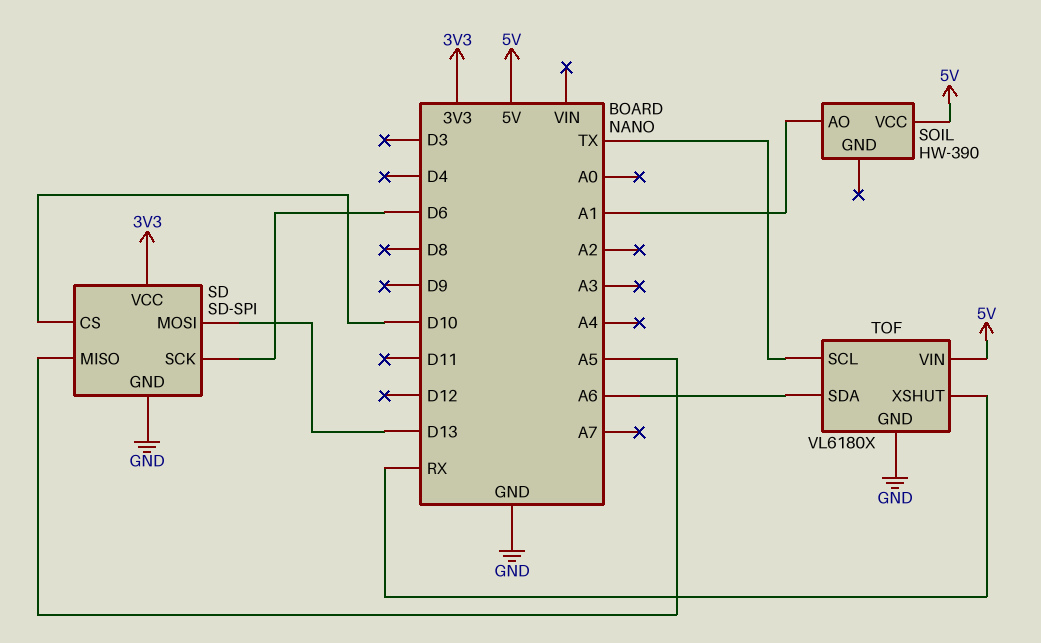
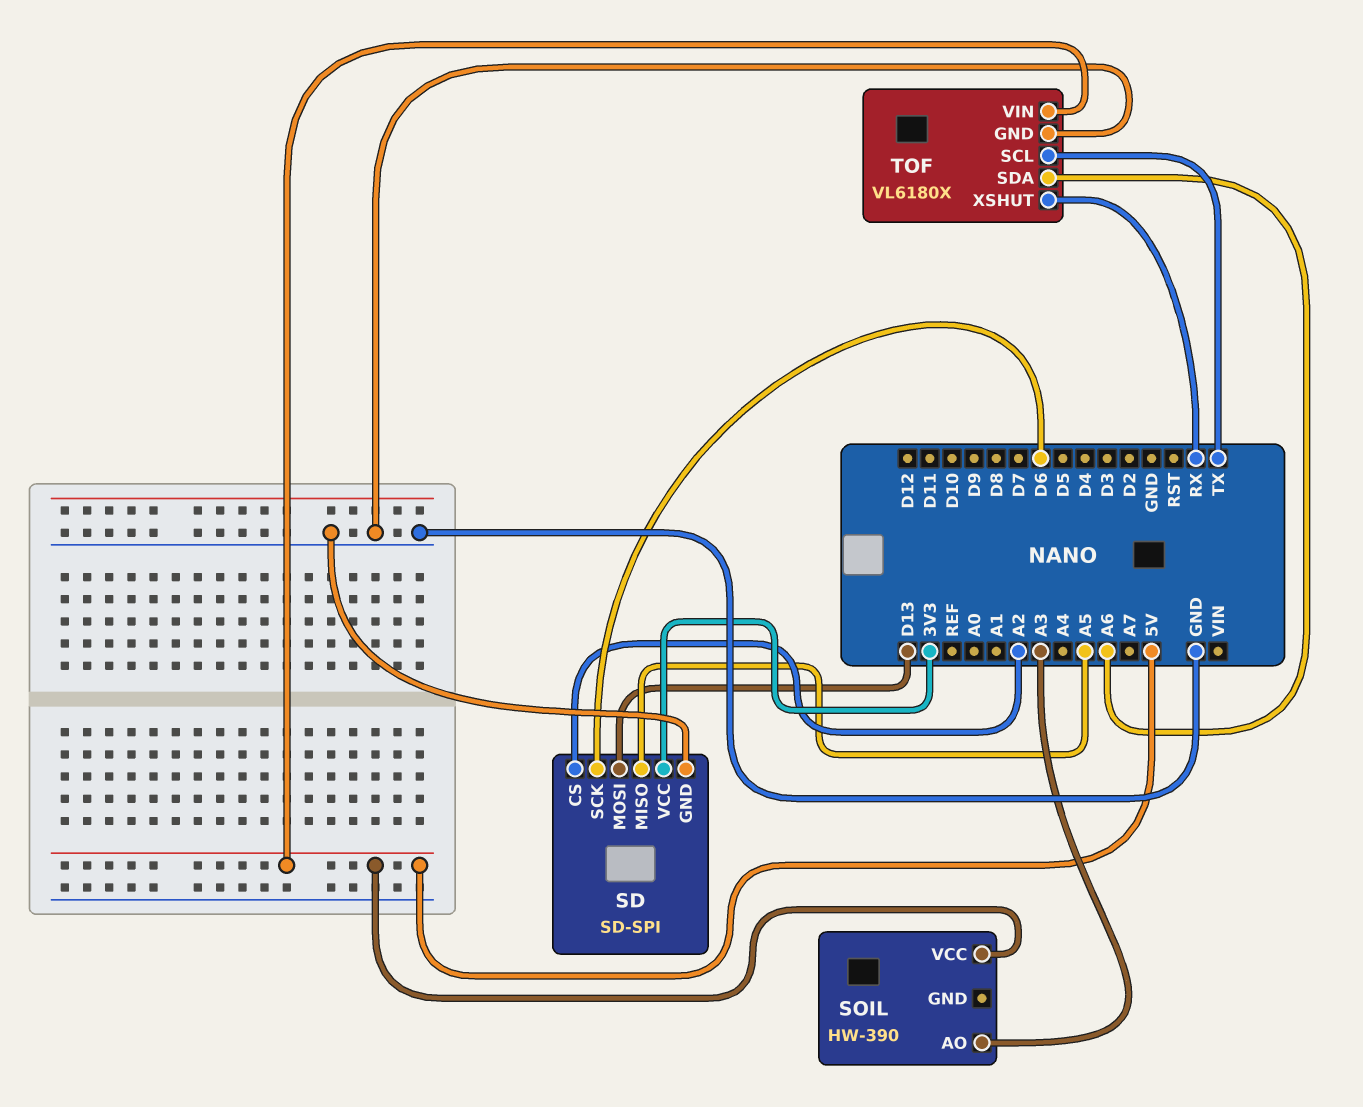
SD pin CS: D10 -> A2
SOIL pin AO: A1 -> A3

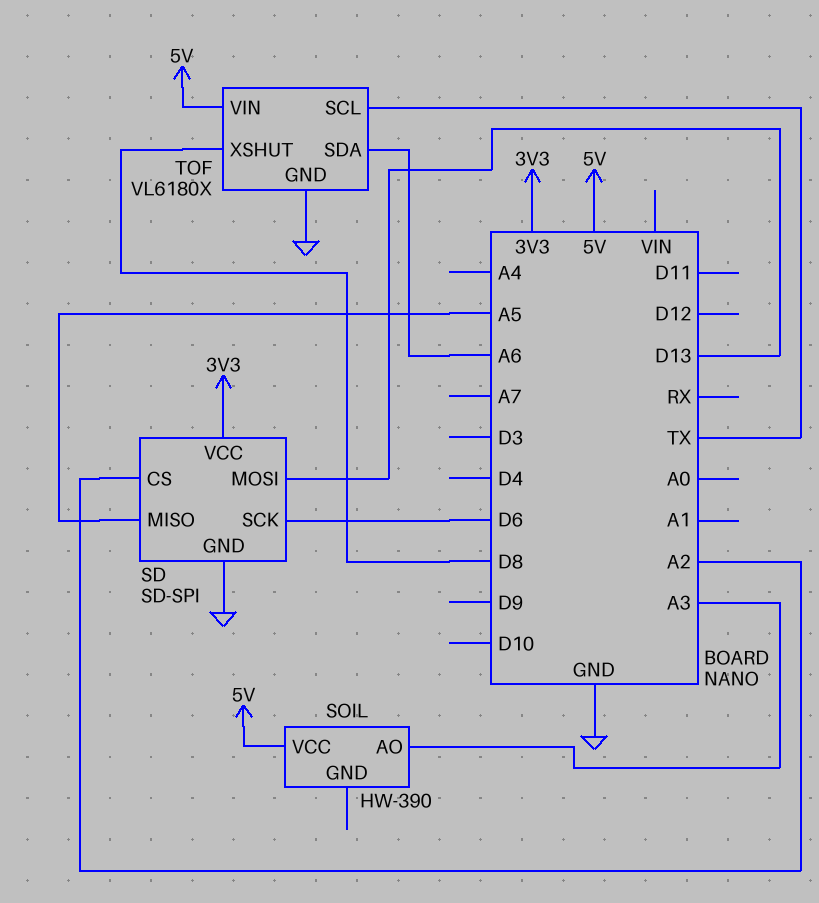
TOF pin XSHUT: RX -> D8

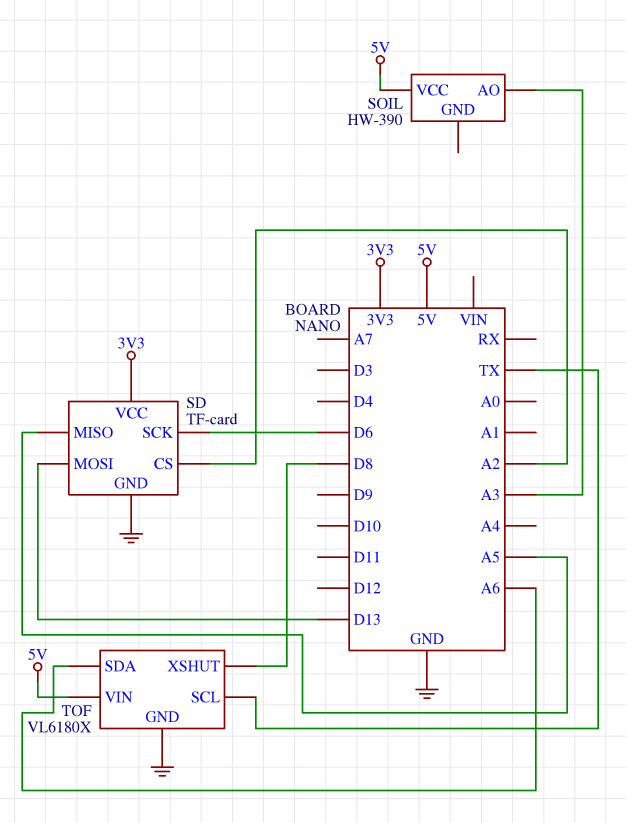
SD: SD-SPI -> TF-card

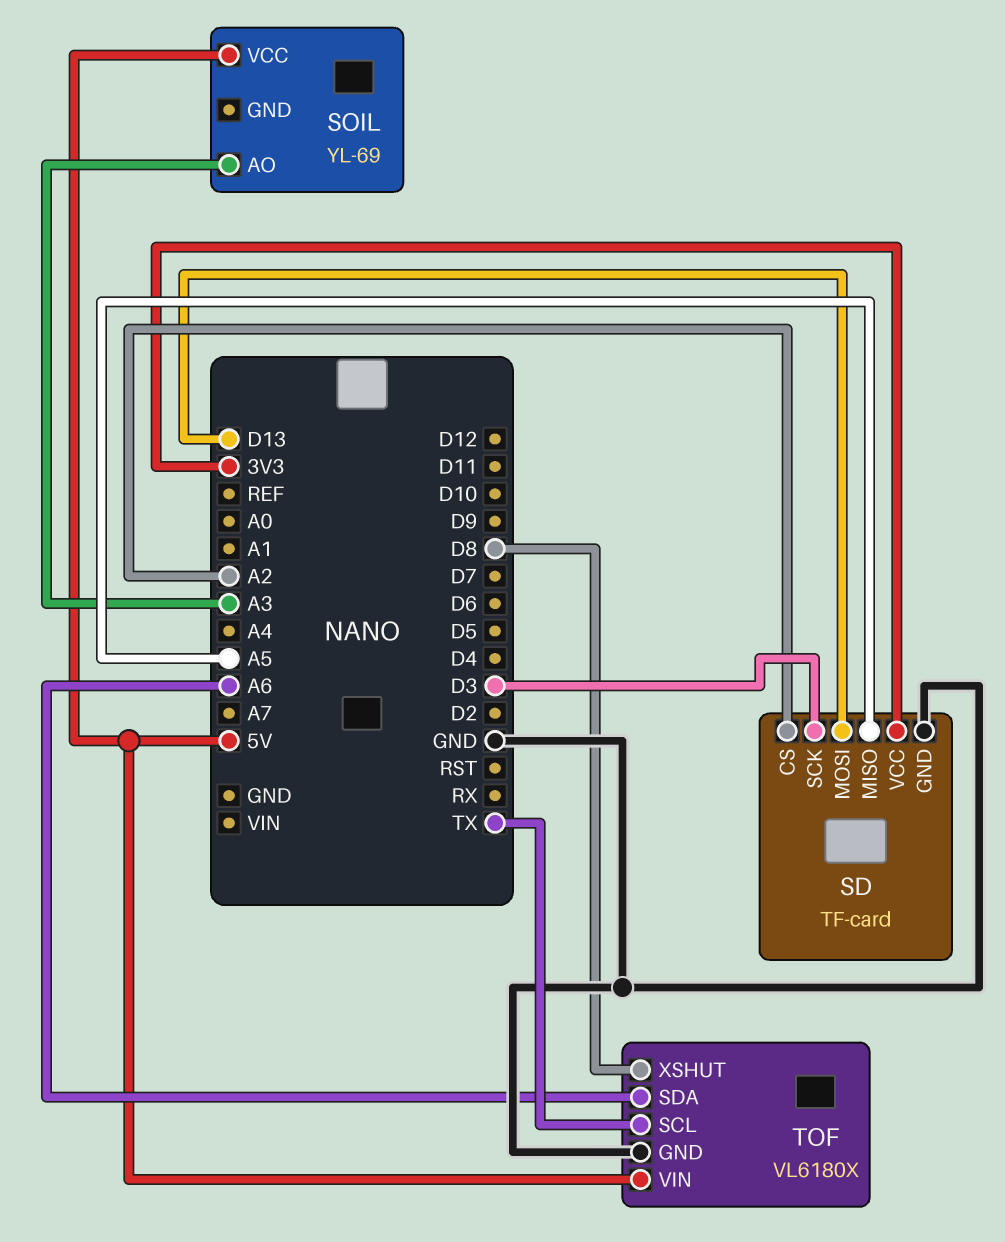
SD pin SCK: D6 -> D3
SOIL: HW-390 -> YL-69

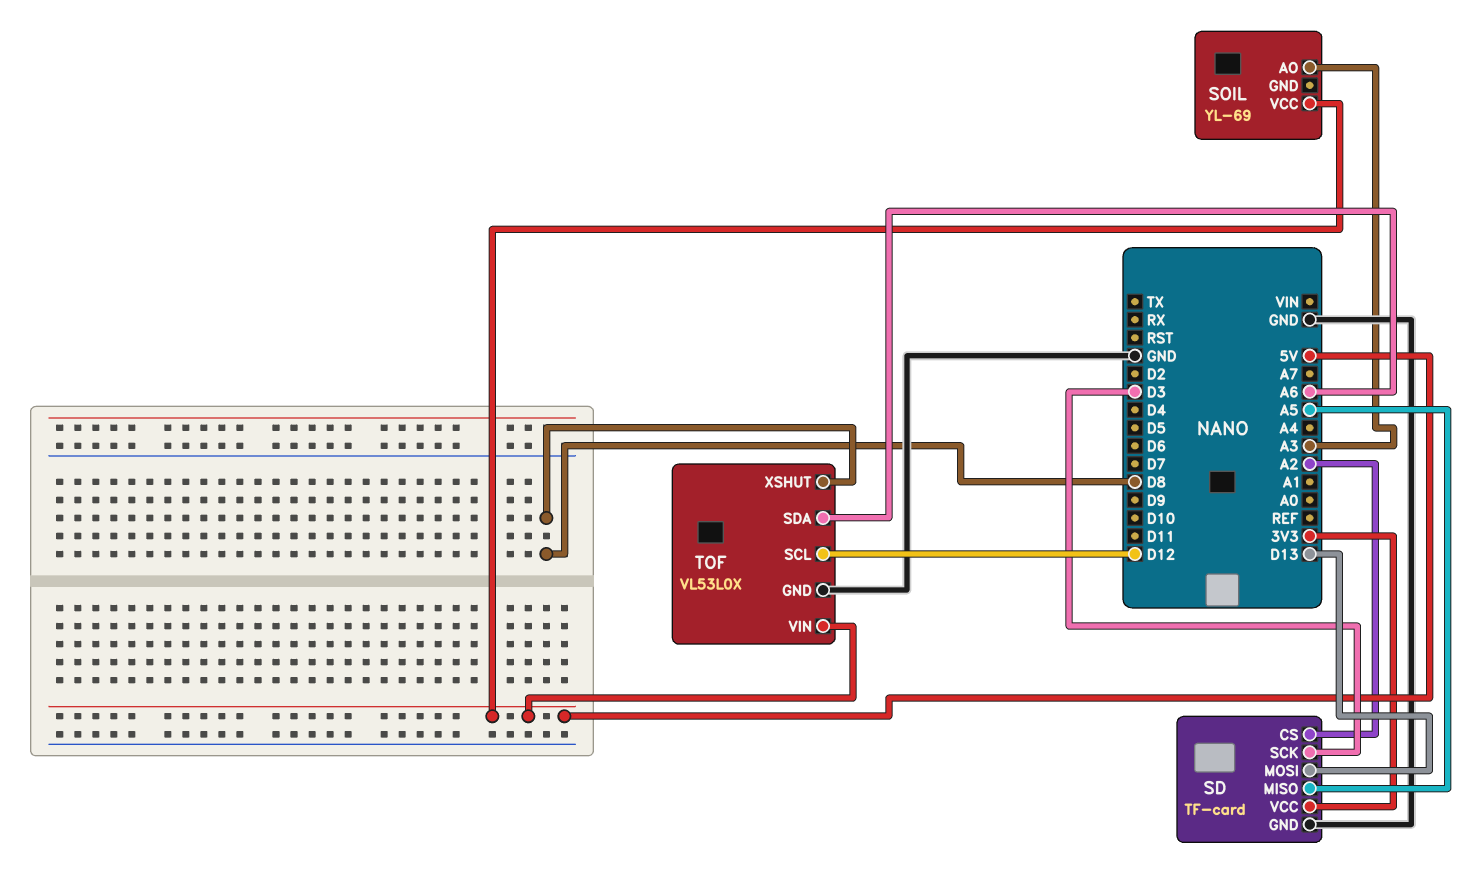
TOF: VL6180X -> VL53L0X
TOF pin SCL: TX -> D12

